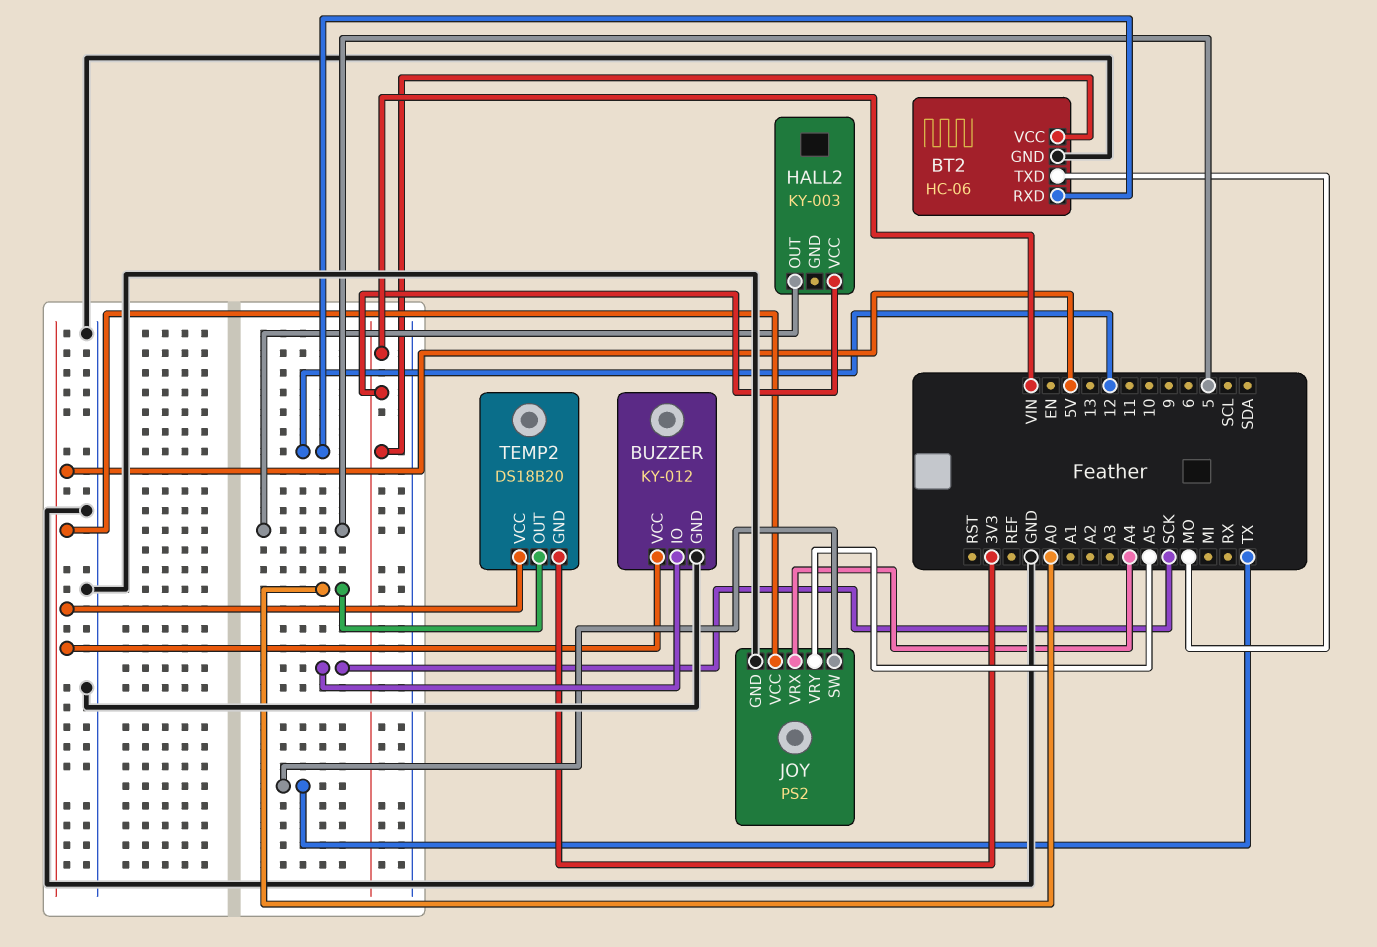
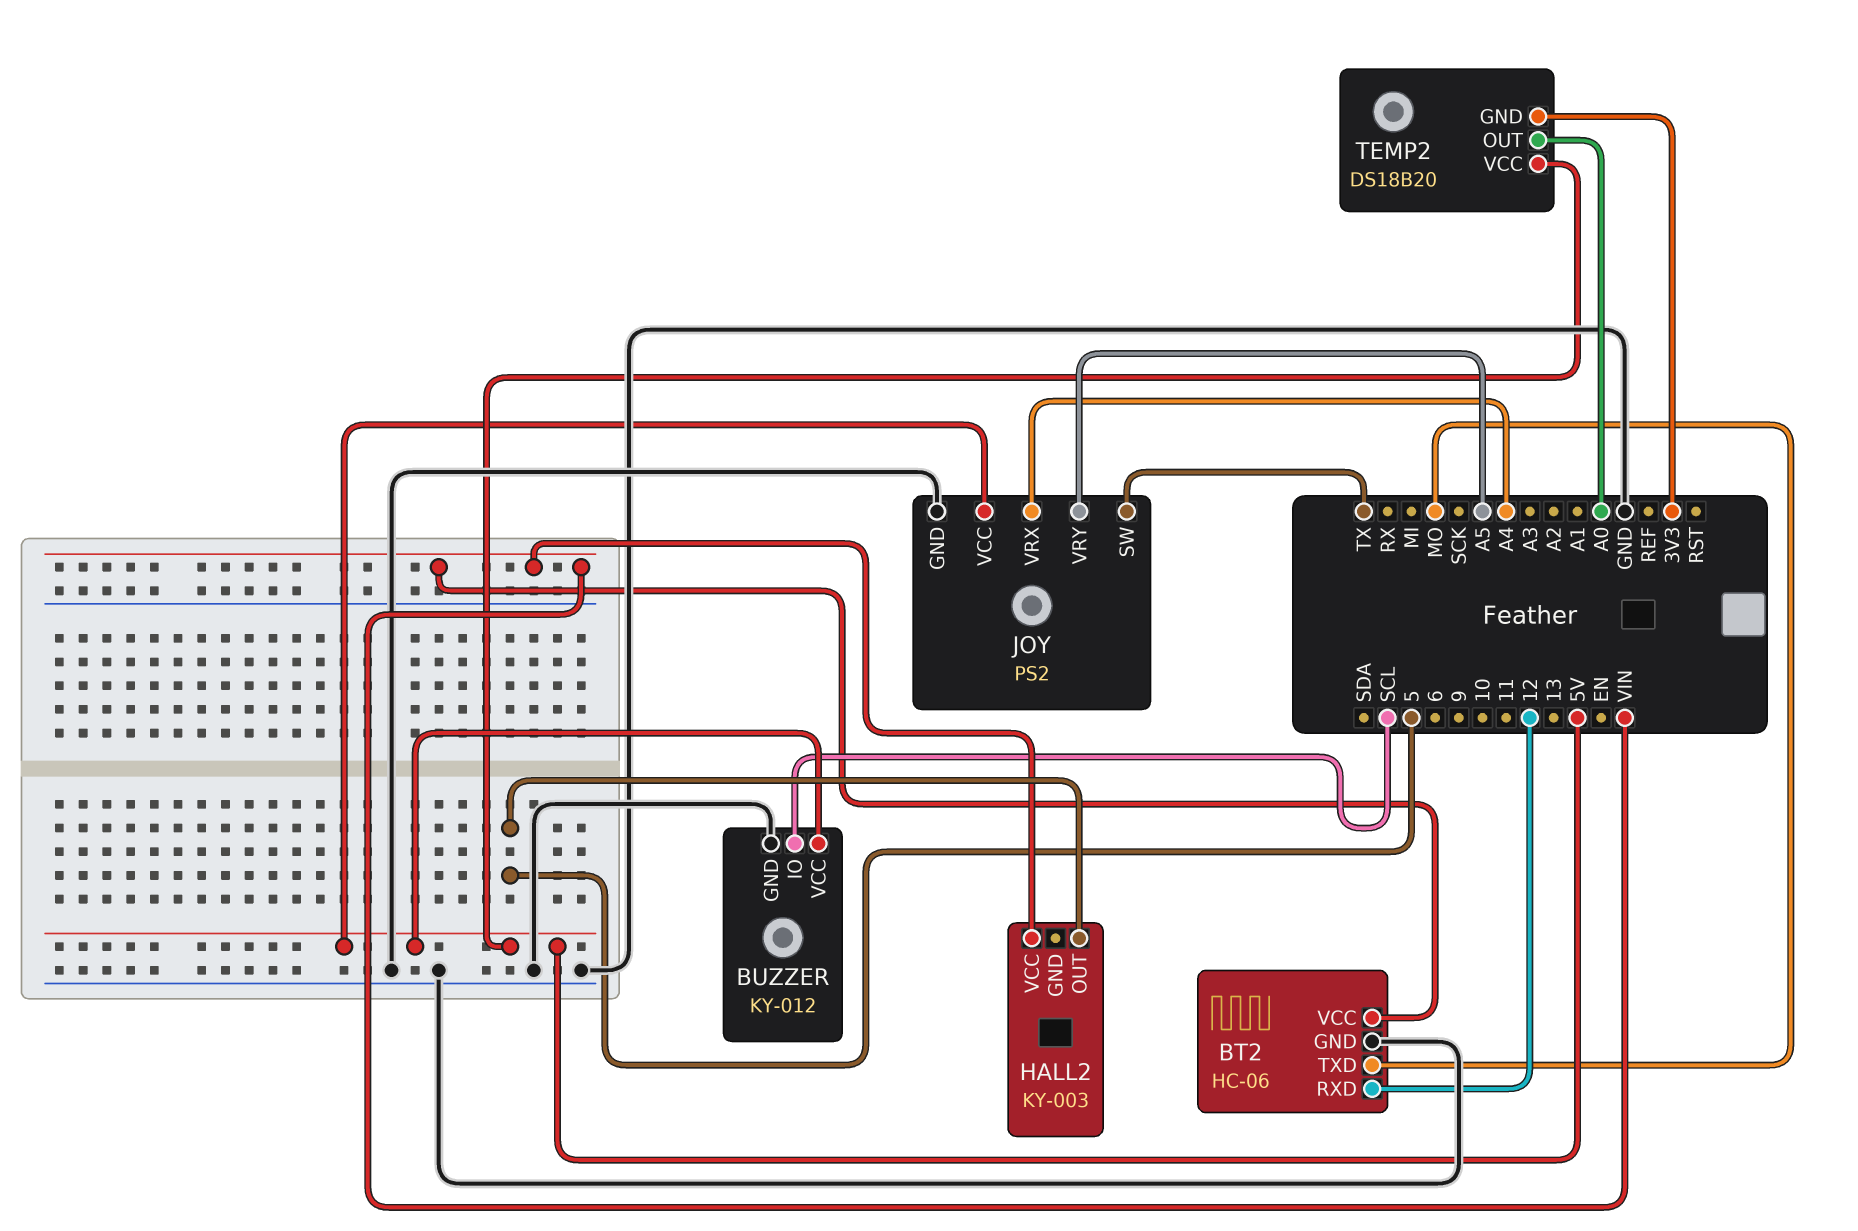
BUZZER pin IO: SCK -> SCL

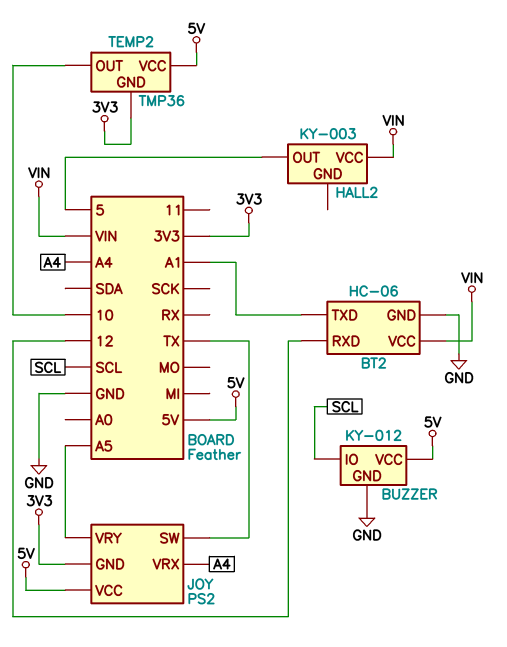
BT2 pin TXD: MO -> A1
JOY pin GND: GND -> 3V3
TEMP2: DS18B20 -> TMP36
TEMP2 pin OUT: A0 -> 10

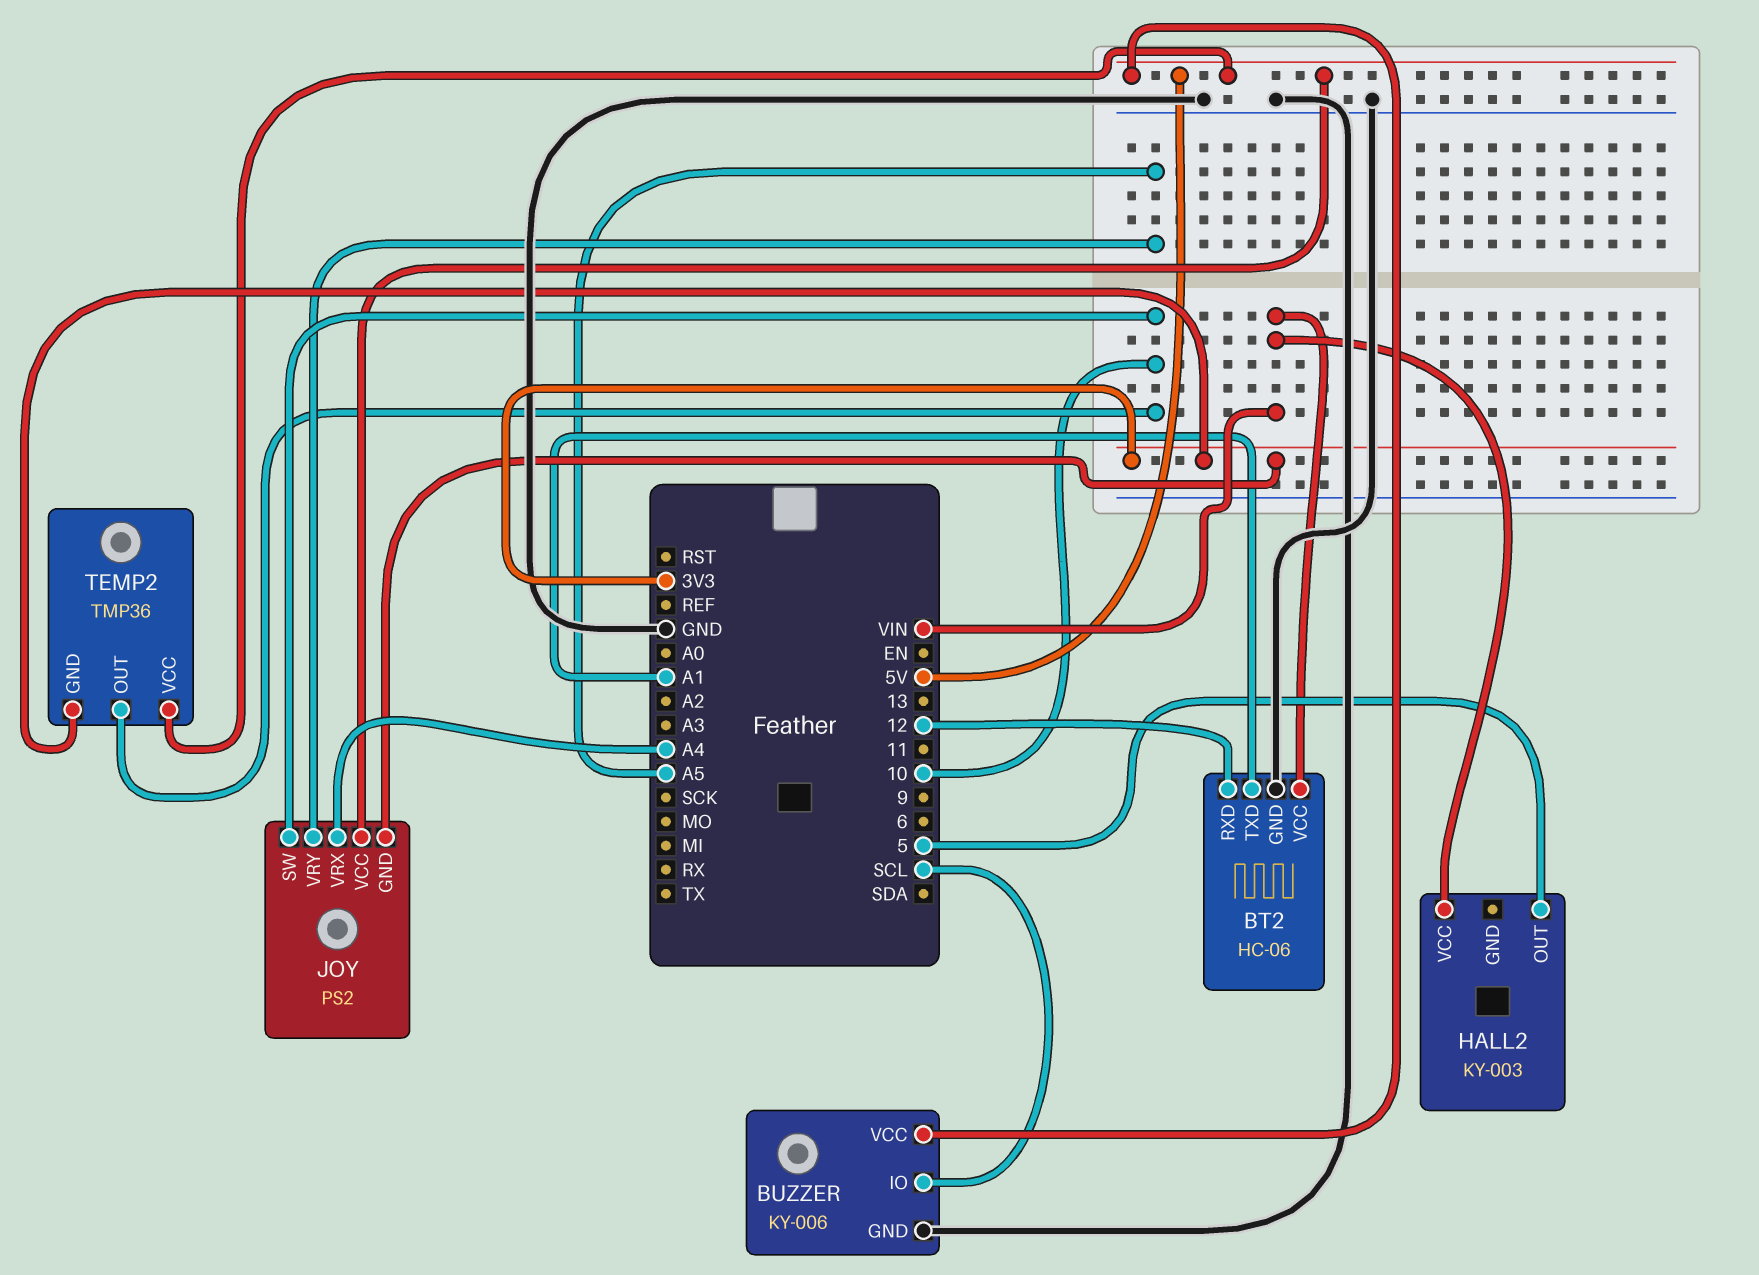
BUZZER: KY-012 -> KY-006
JOY pin SW: TX -> 10

